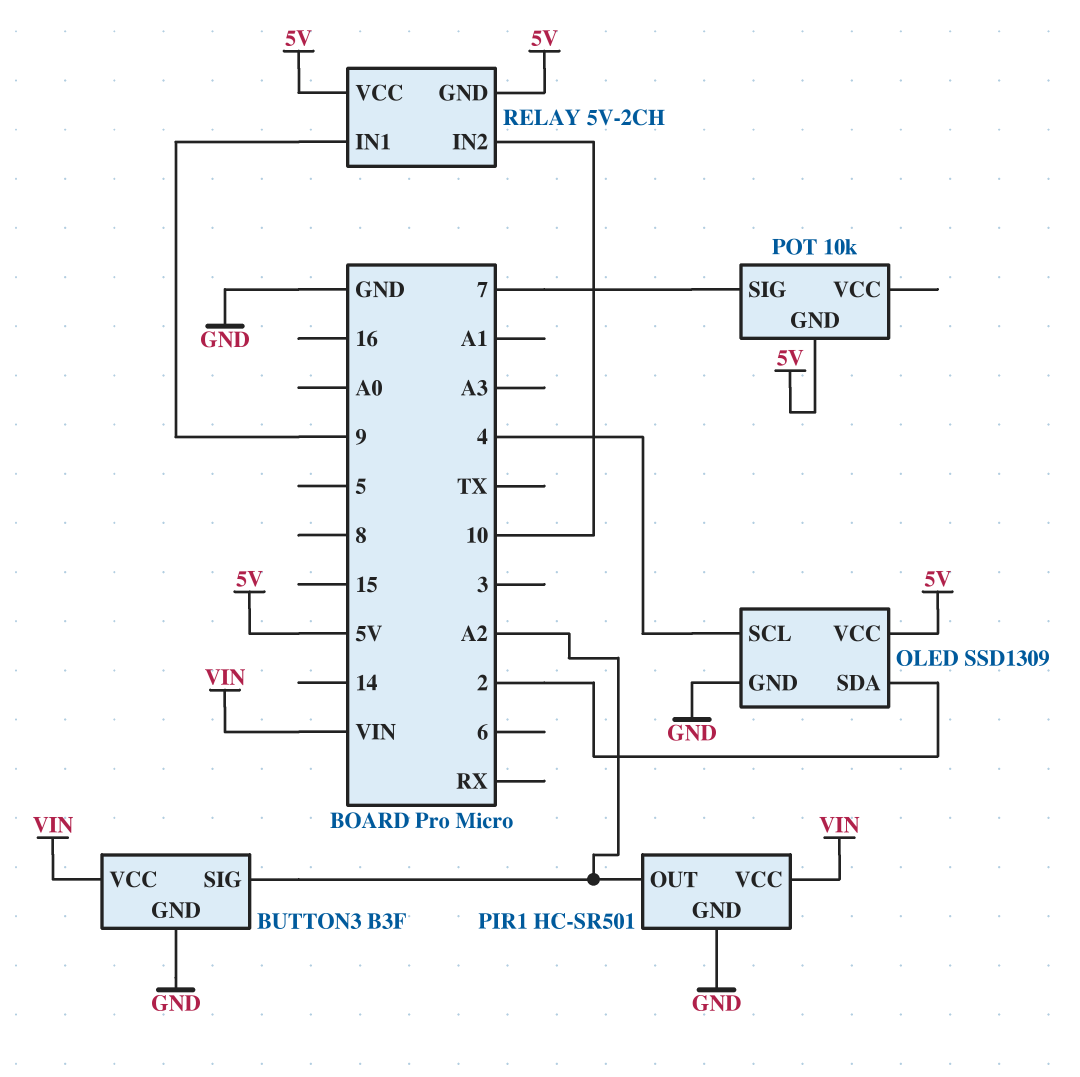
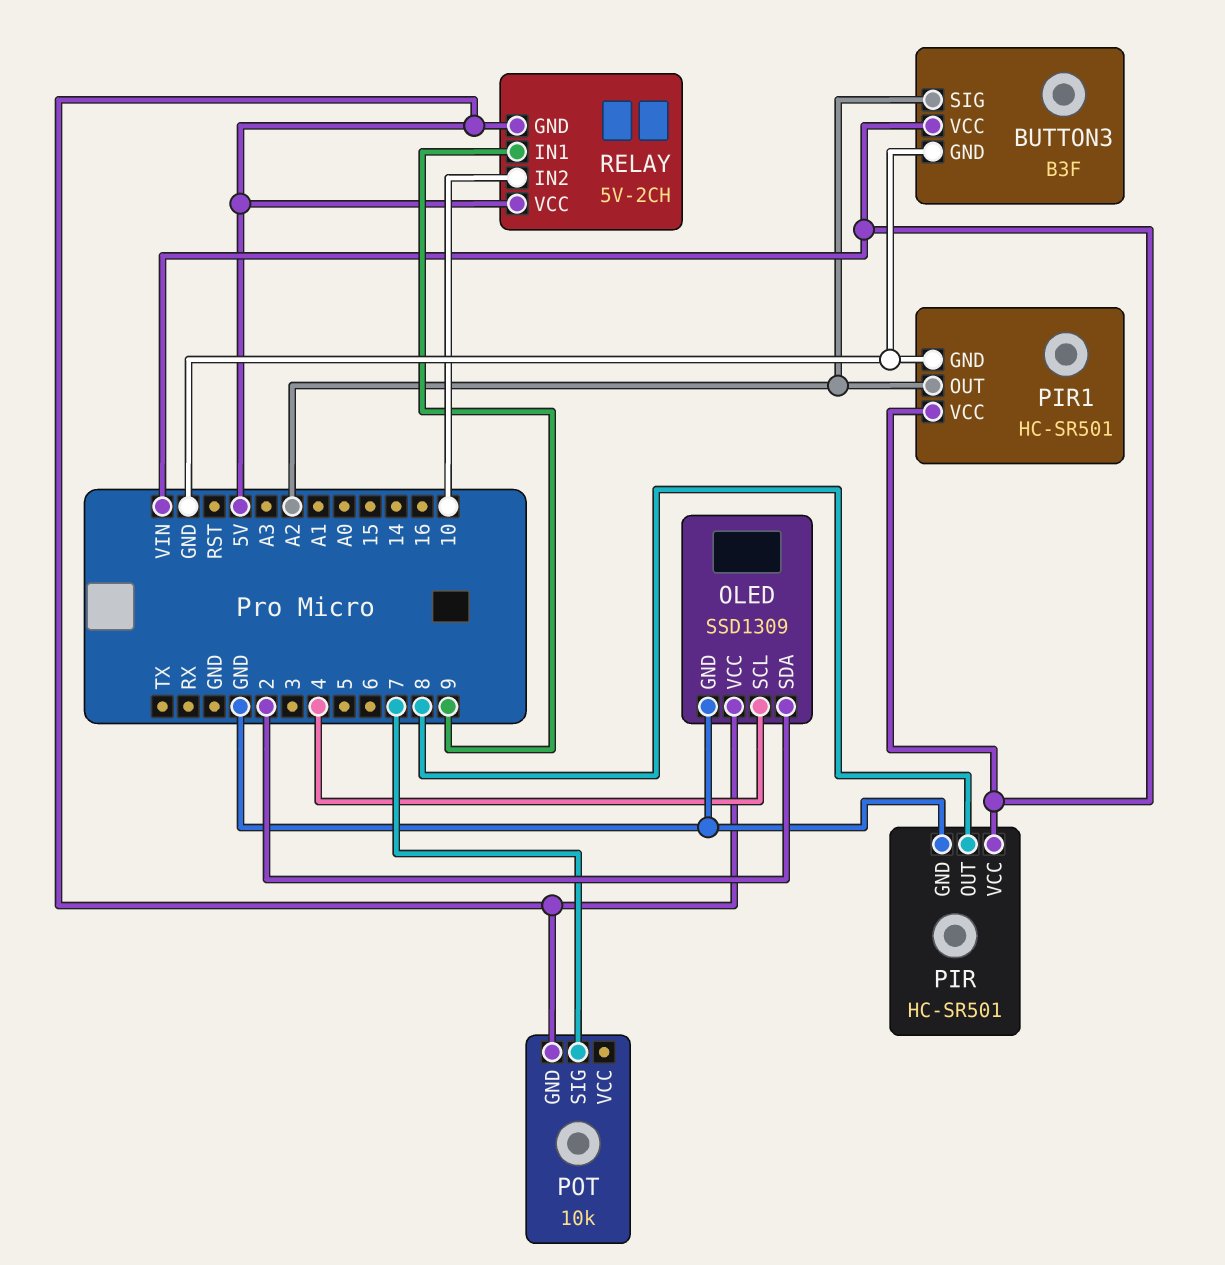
PIR: none -> HC-SR501
PIR pin GND: none -> GND
PIR pin OUT: none -> 8
PIR pin VCC: none -> VIN

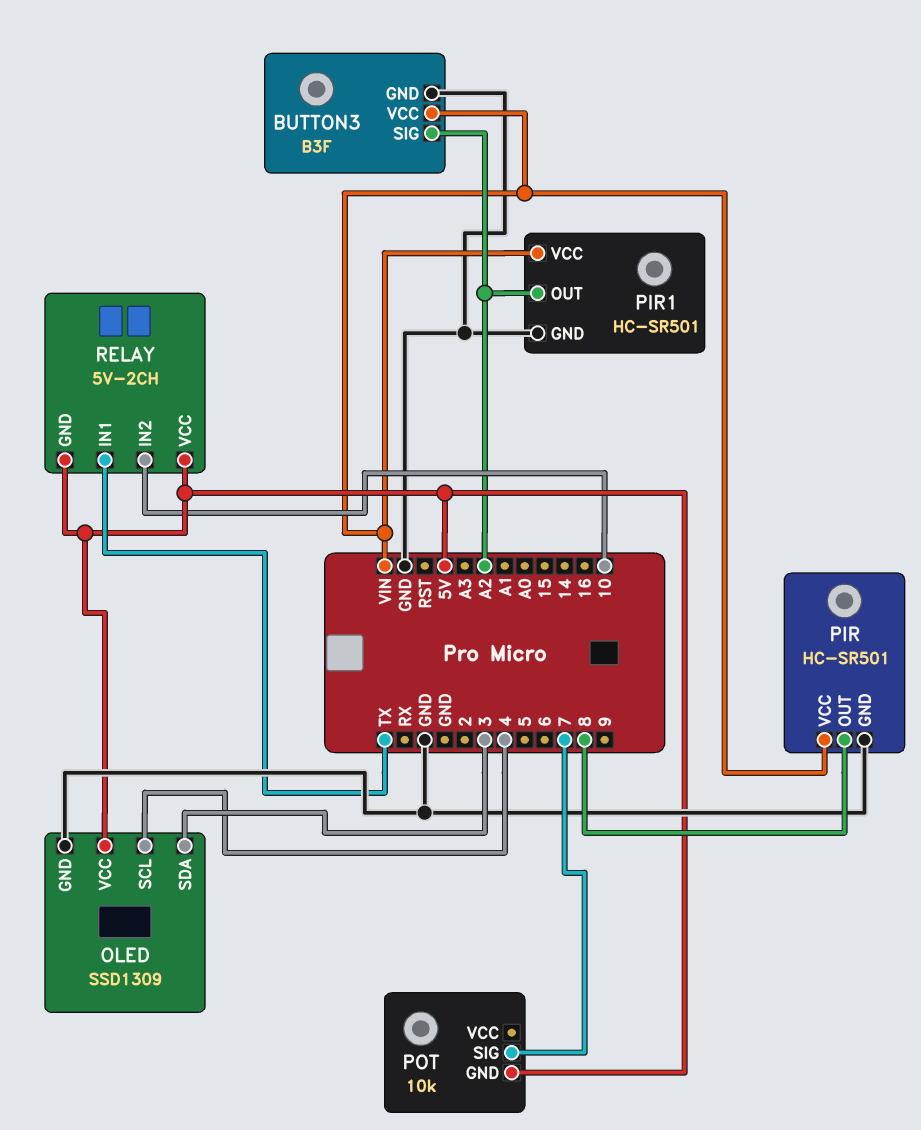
OLED pin SDA: 2 -> 3
RELAY pin IN1: 9 -> TX

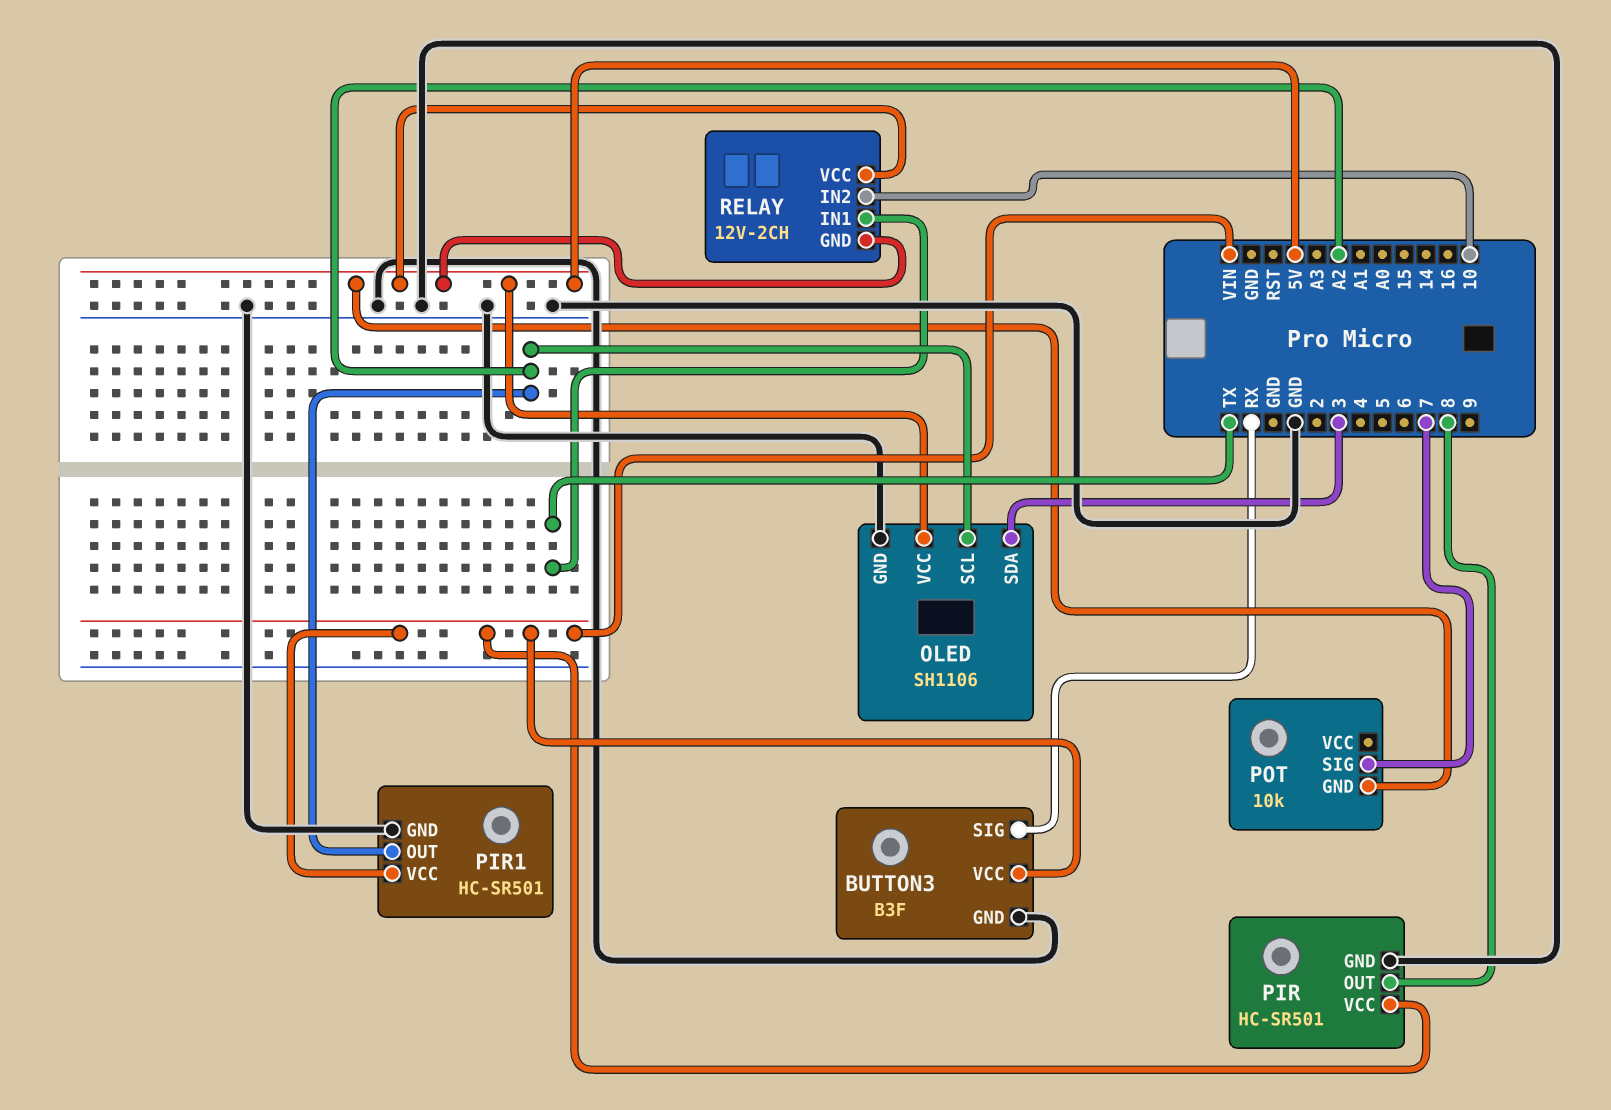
BUTTON3 pin SIG: A2 -> RX
OLED: SSD1309 -> SH1106
OLED pin SCL: 4 -> A2
RELAY: 5V-2CH -> 12V-2CH

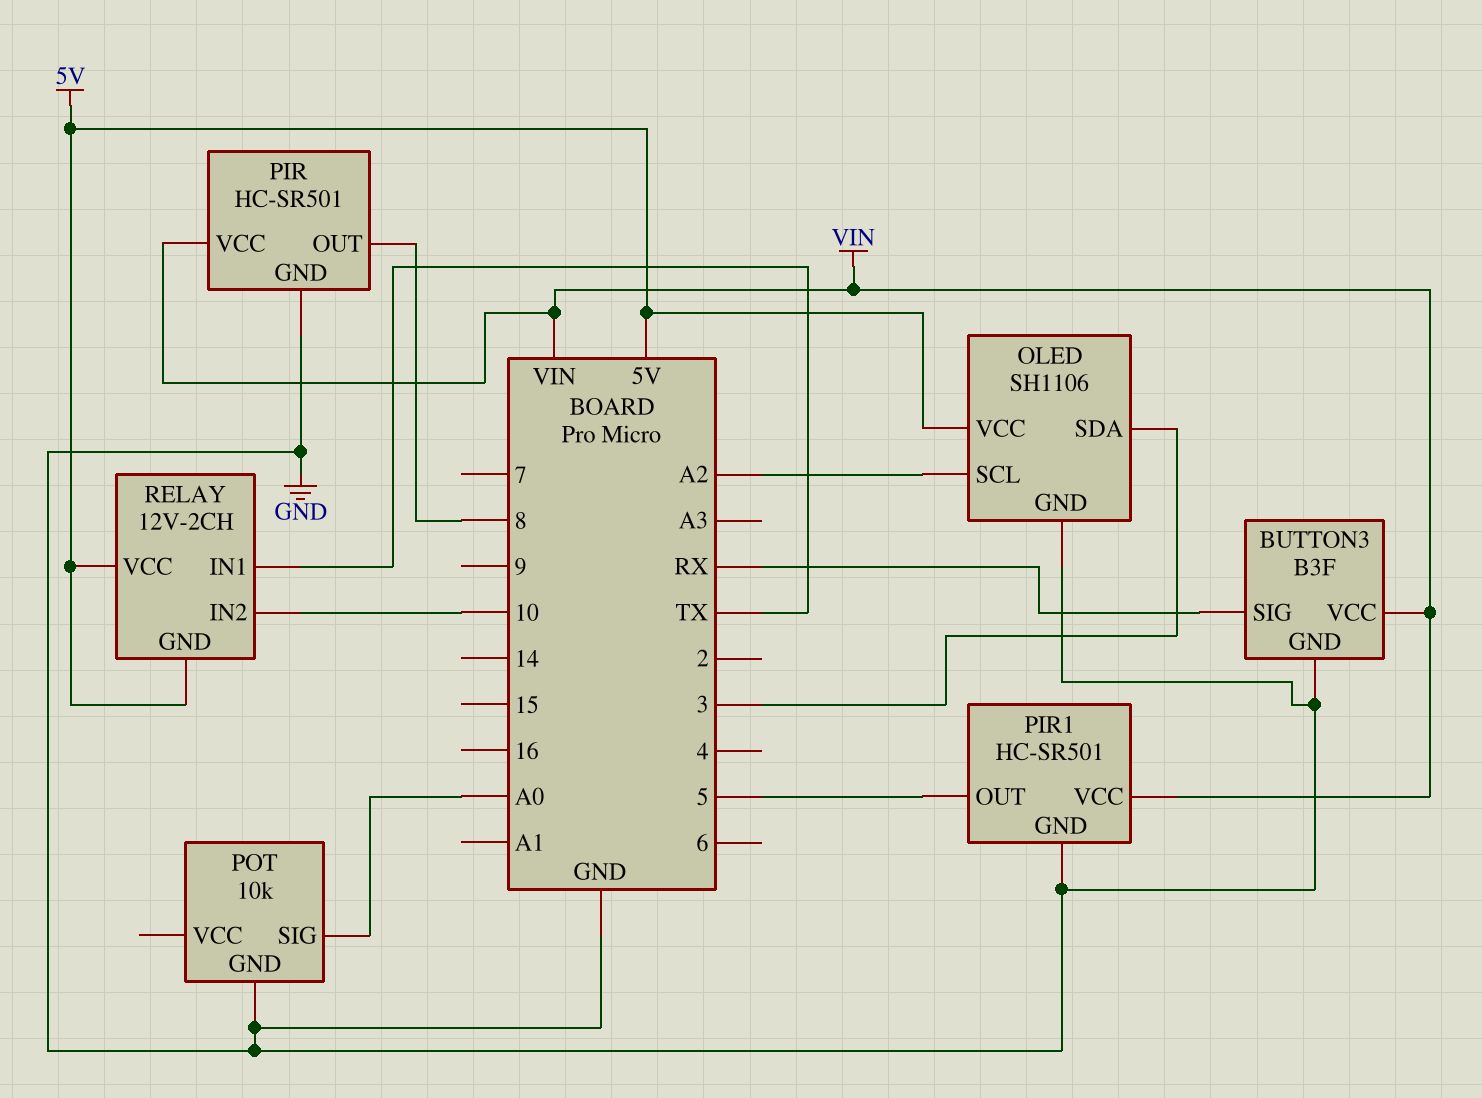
PIR1 pin OUT: A2 -> 5
POT pin GND: 5V -> GND
POT pin SIG: 7 -> A0

